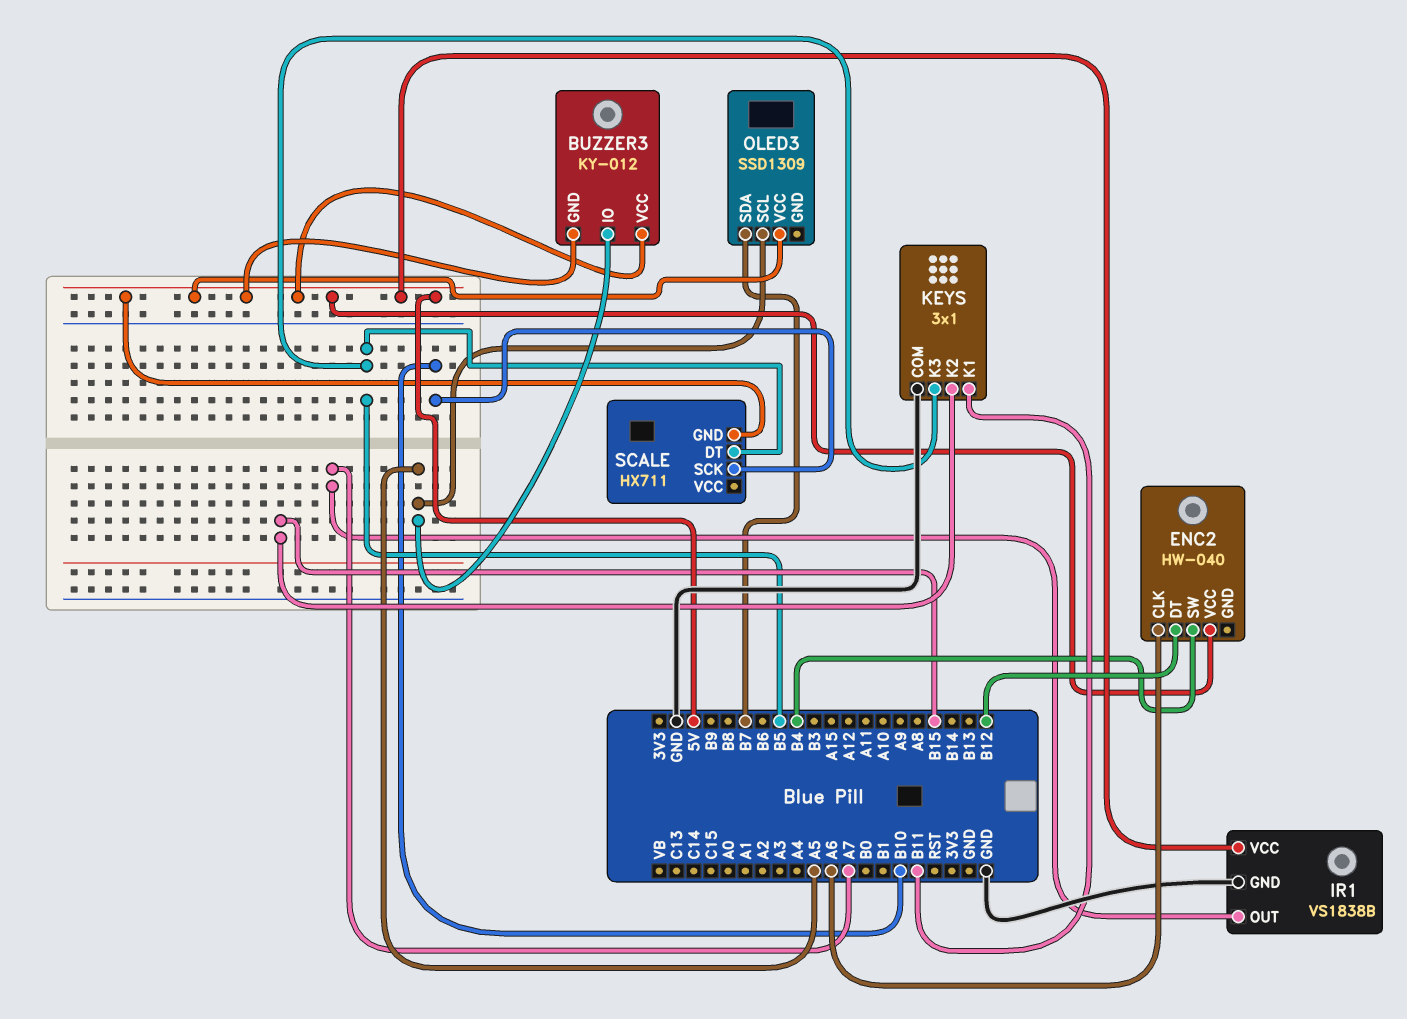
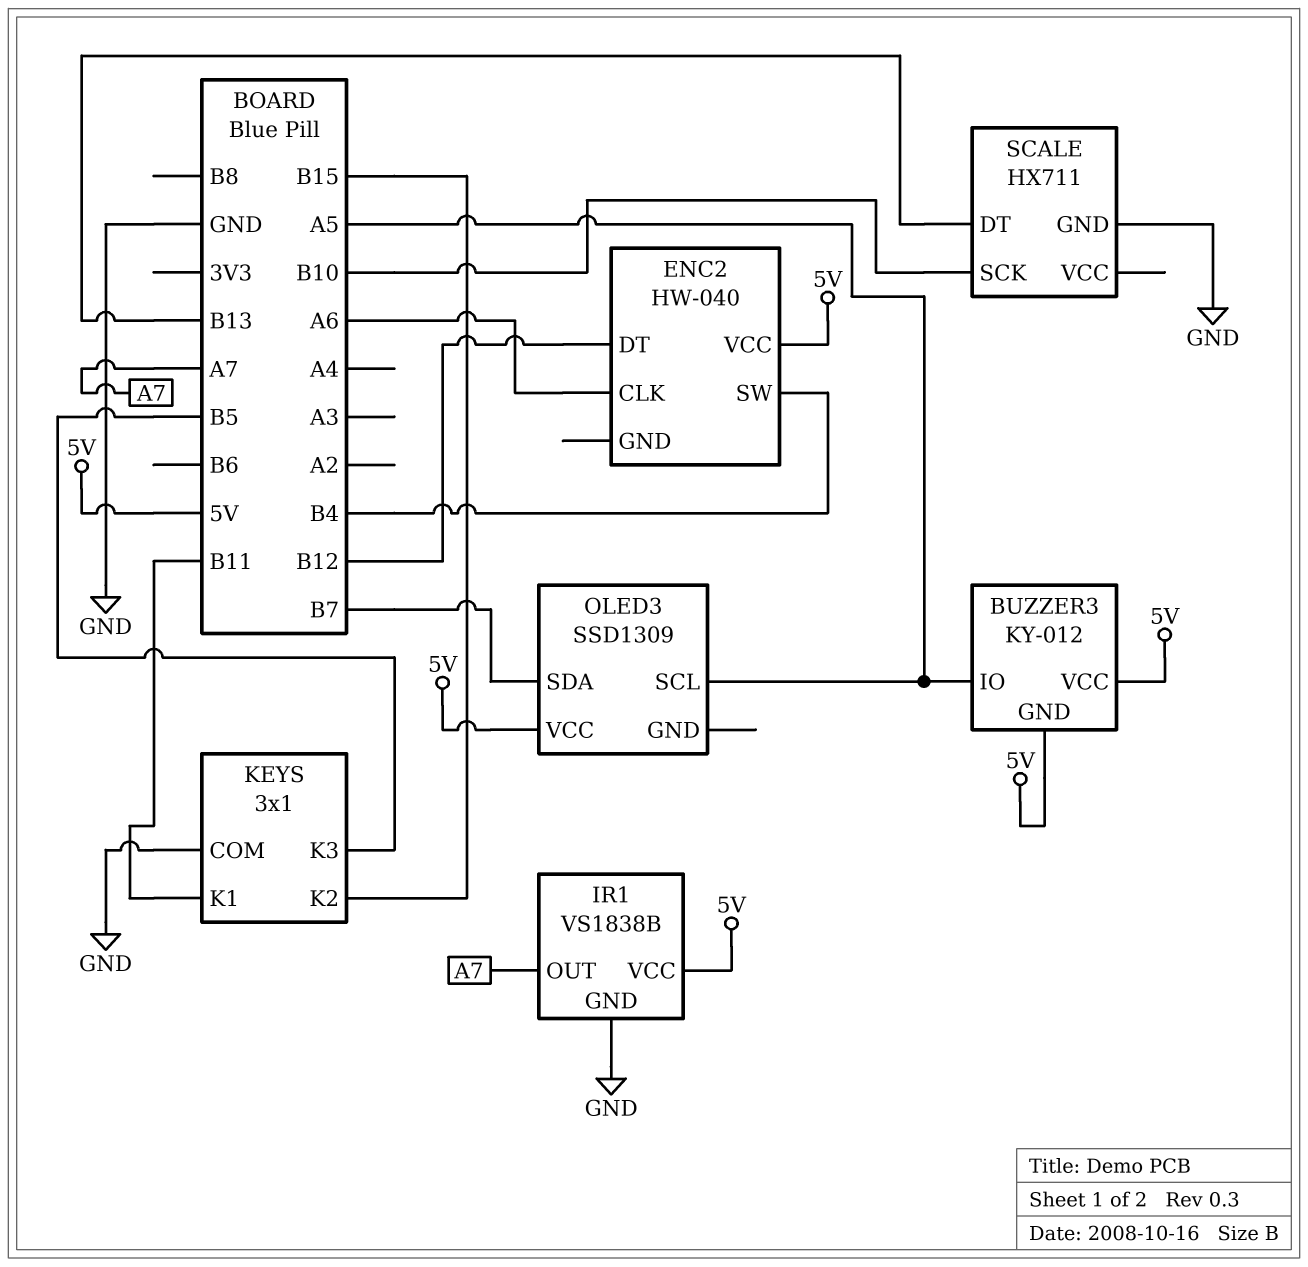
SCALE pin DT: B5 -> B13
SCALE pin GND: 5V -> GND

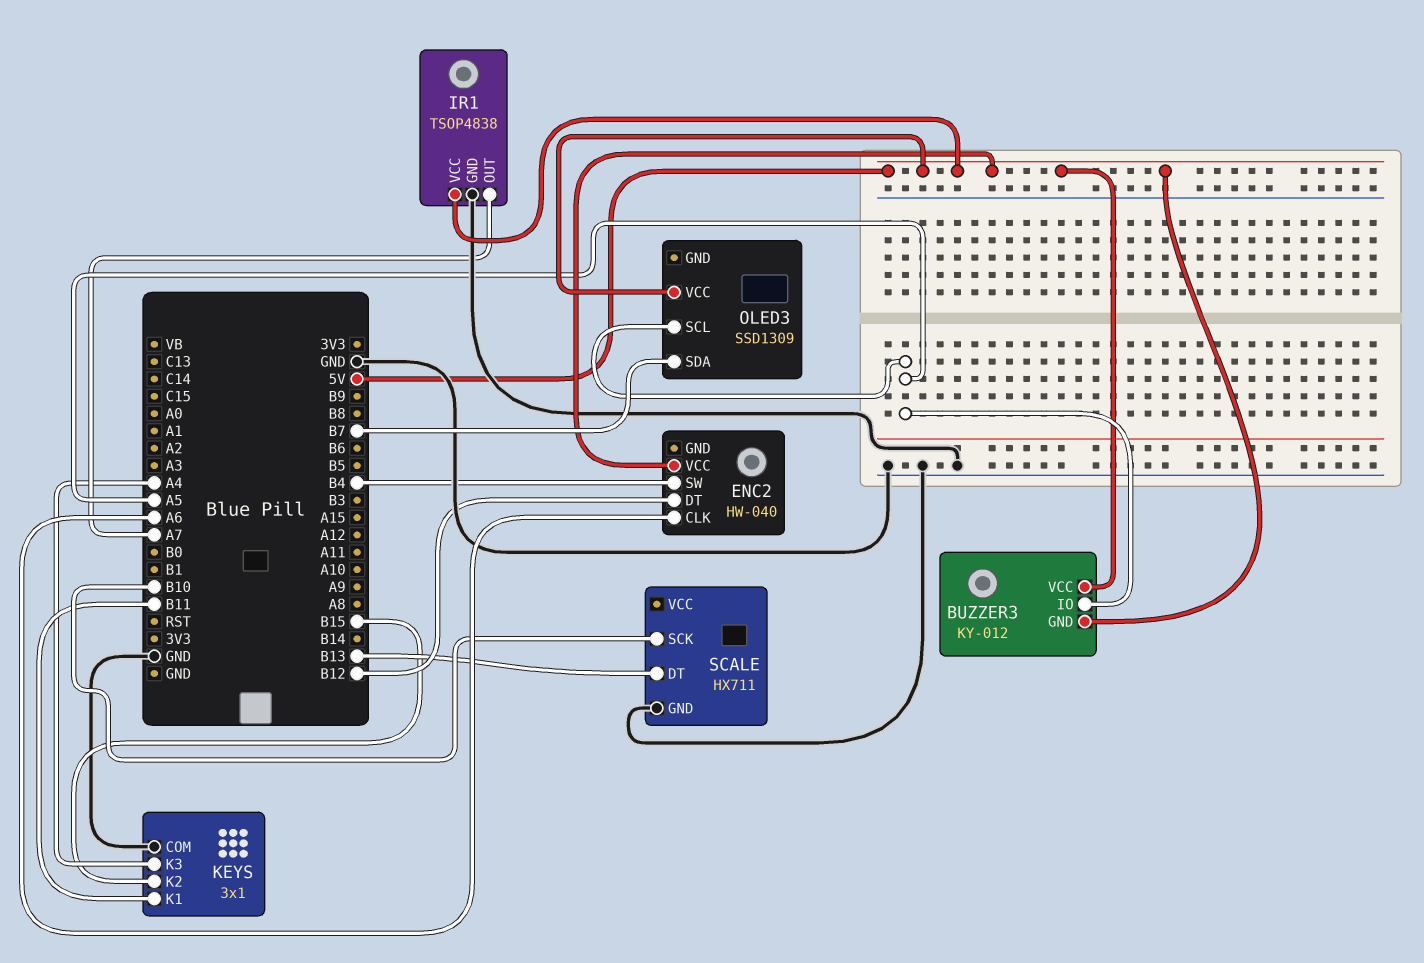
IR1: VS1838B -> TSOP4838
KEYS pin K3: B5 -> A4

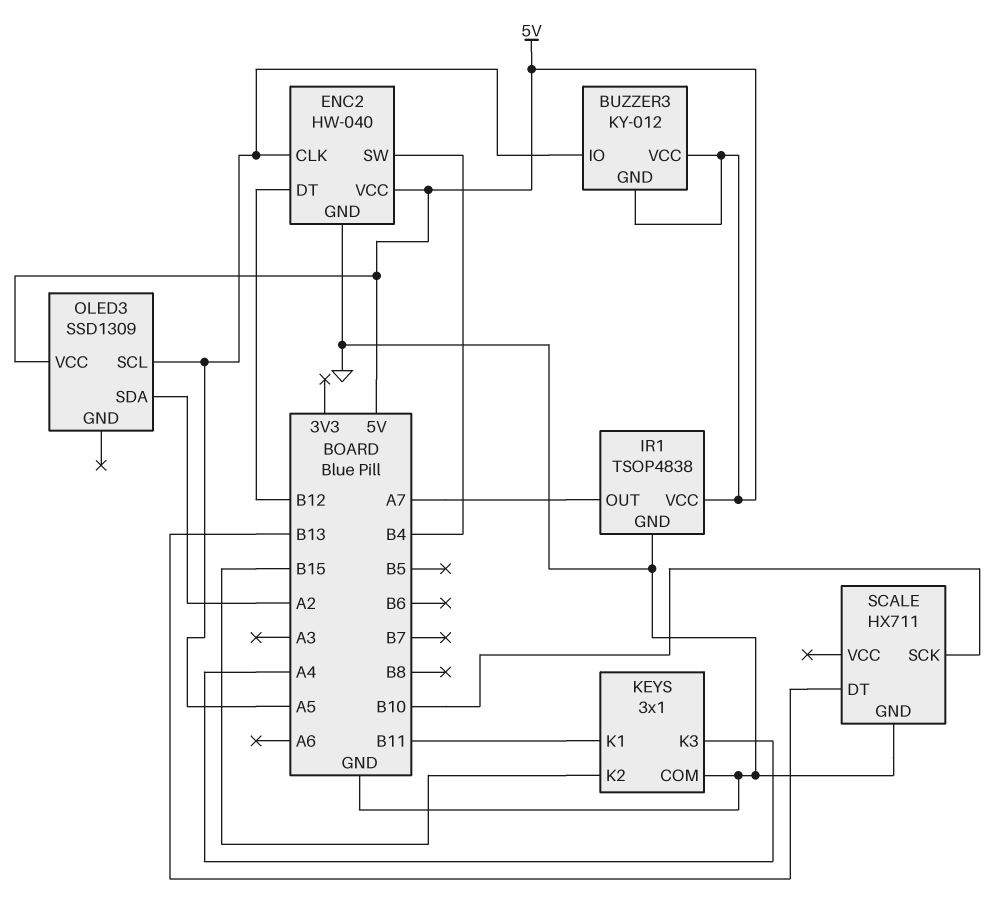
ENC2 pin CLK: A6 -> A5
ENC2 pin GND: none -> GND
OLED3 pin SDA: B7 -> A2

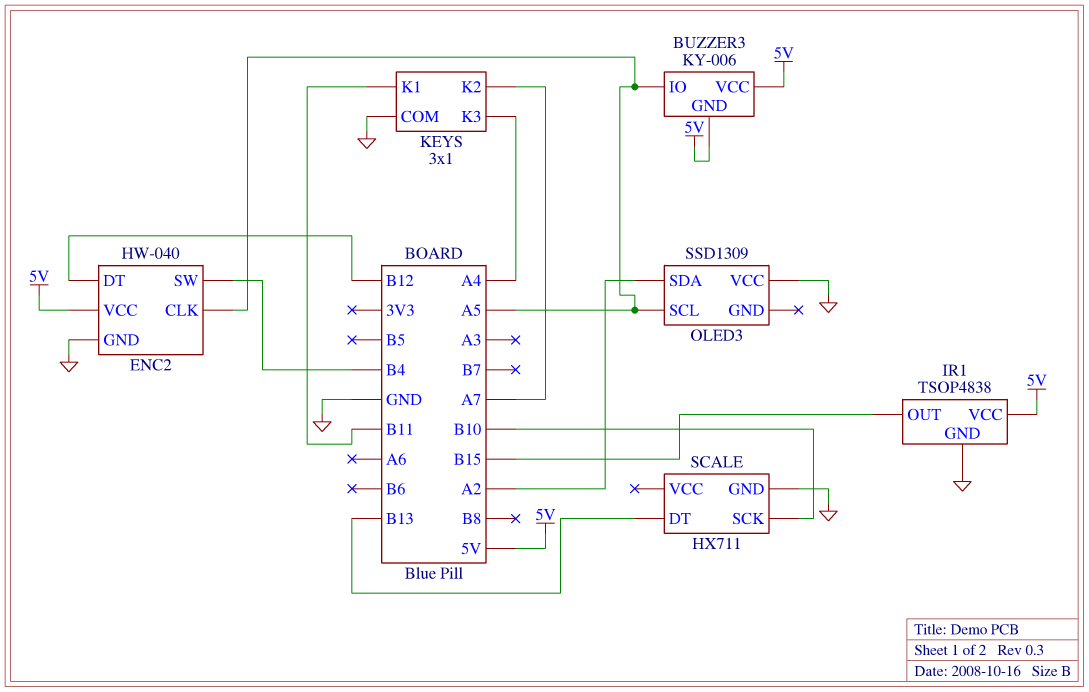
BUZZER3: KY-012 -> KY-006
IR1 pin OUT: A7 -> B15
KEYS pin K2: B15 -> A7
OLED3 pin VCC: 5V -> GND

